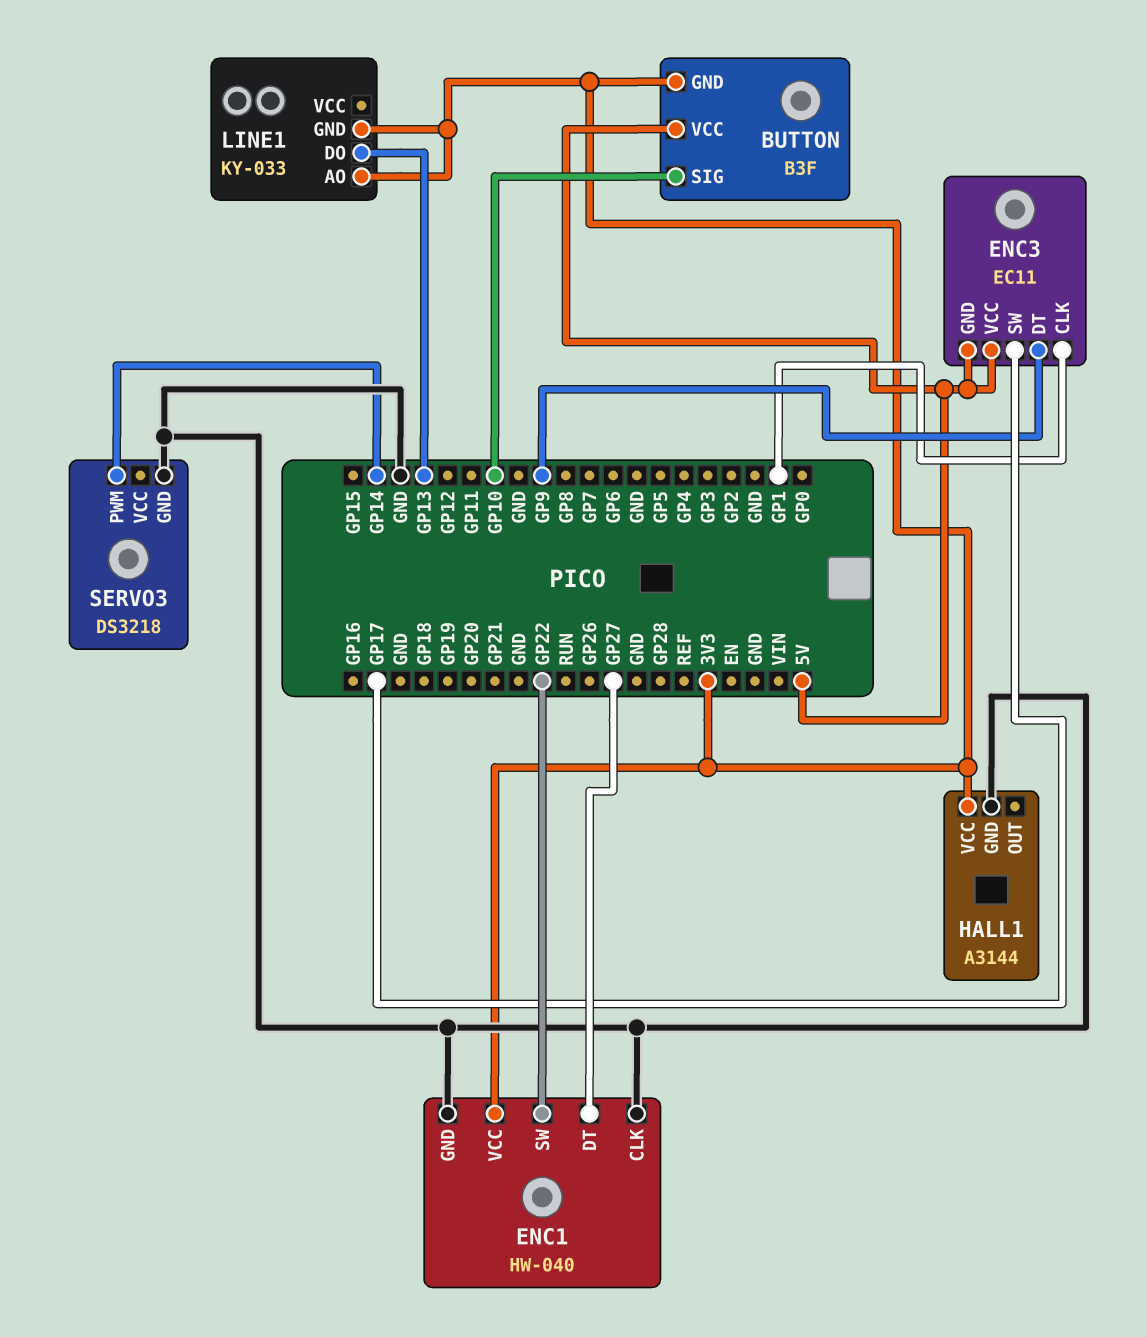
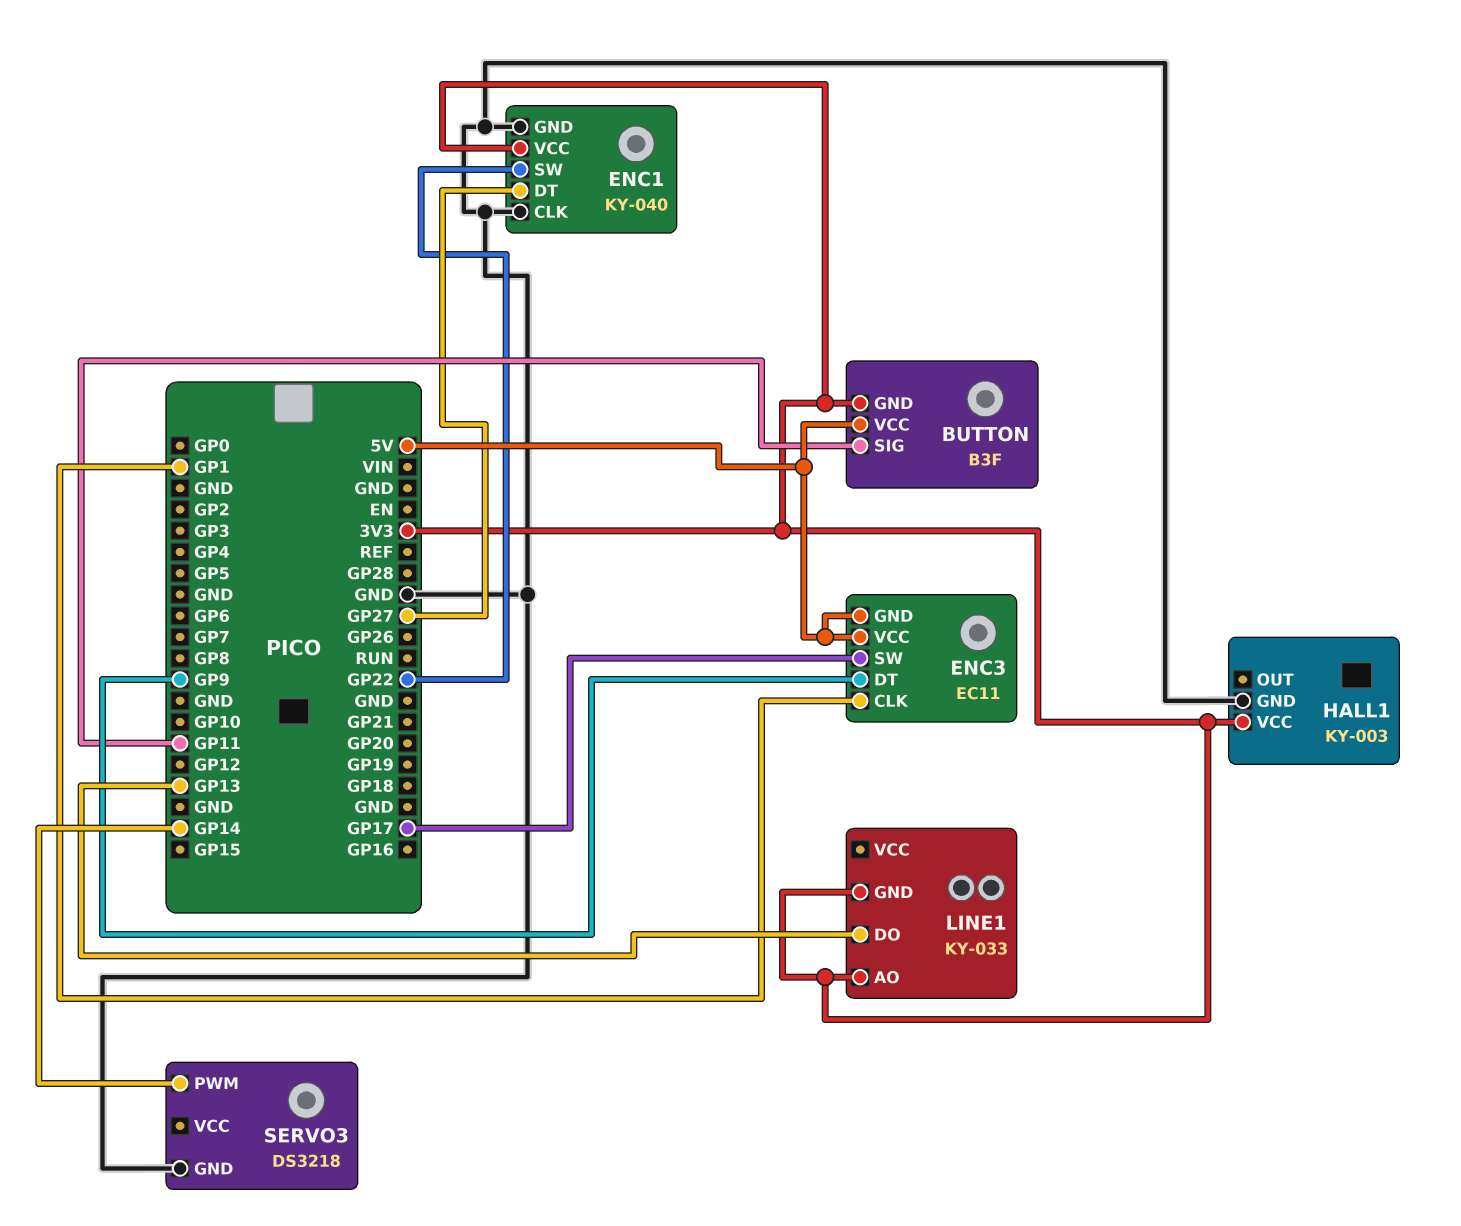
BUTTON pin SIG: GP10 -> GP11
ENC1: HW-040 -> KY-040
HALL1: A3144 -> KY-003

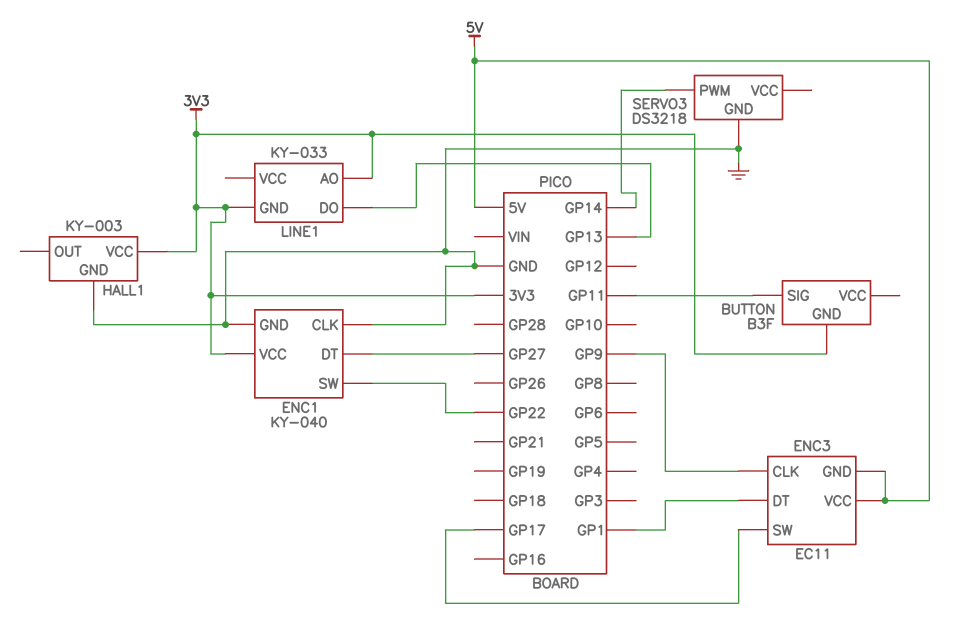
BUTTON pin VCC: 5V -> none
ENC3 pin CLK: GP1 -> GP9
ENC3 pin DT: GP9 -> GP1

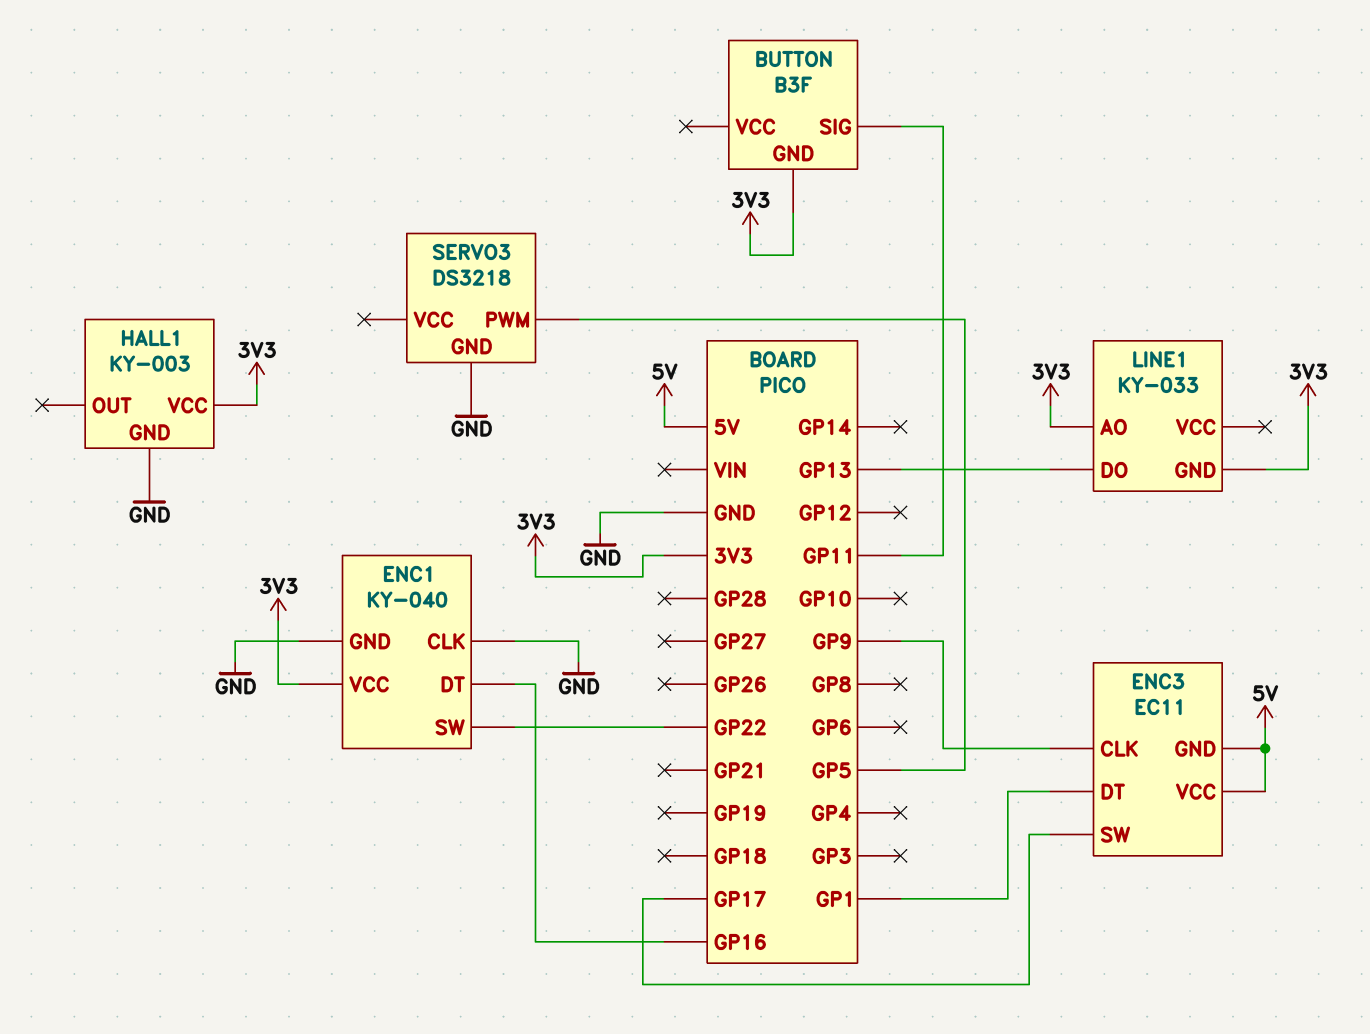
ENC1 pin DT: GP27 -> GP16
SERVO3 pin PWM: GP14 -> GP5

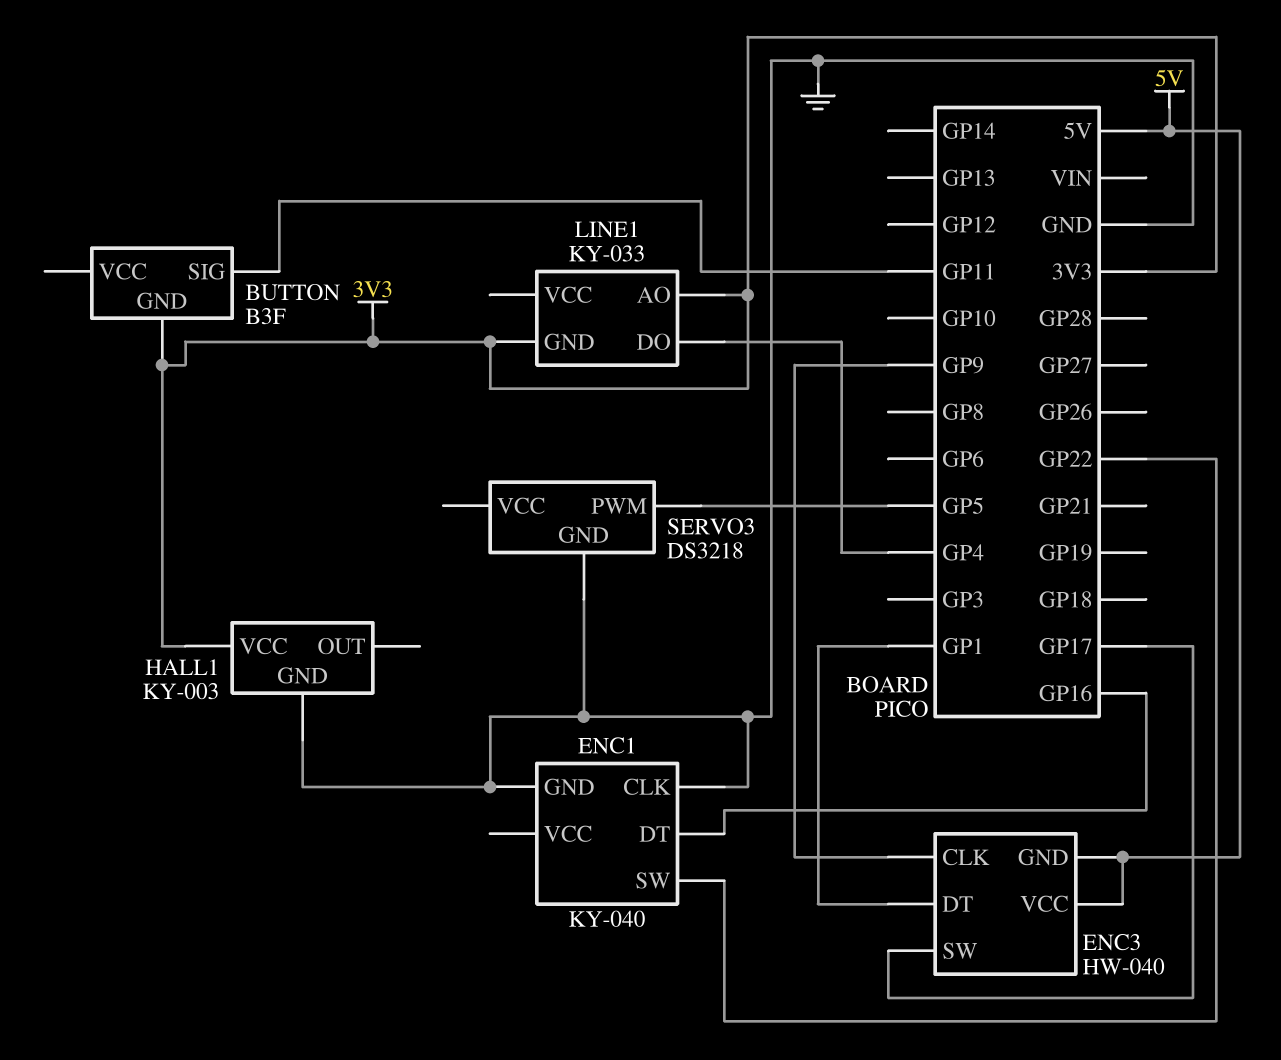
ENC1 pin VCC: 3V3 -> none
ENC3: EC11 -> HW-040
LINE1 pin DO: GP13 -> GP4

